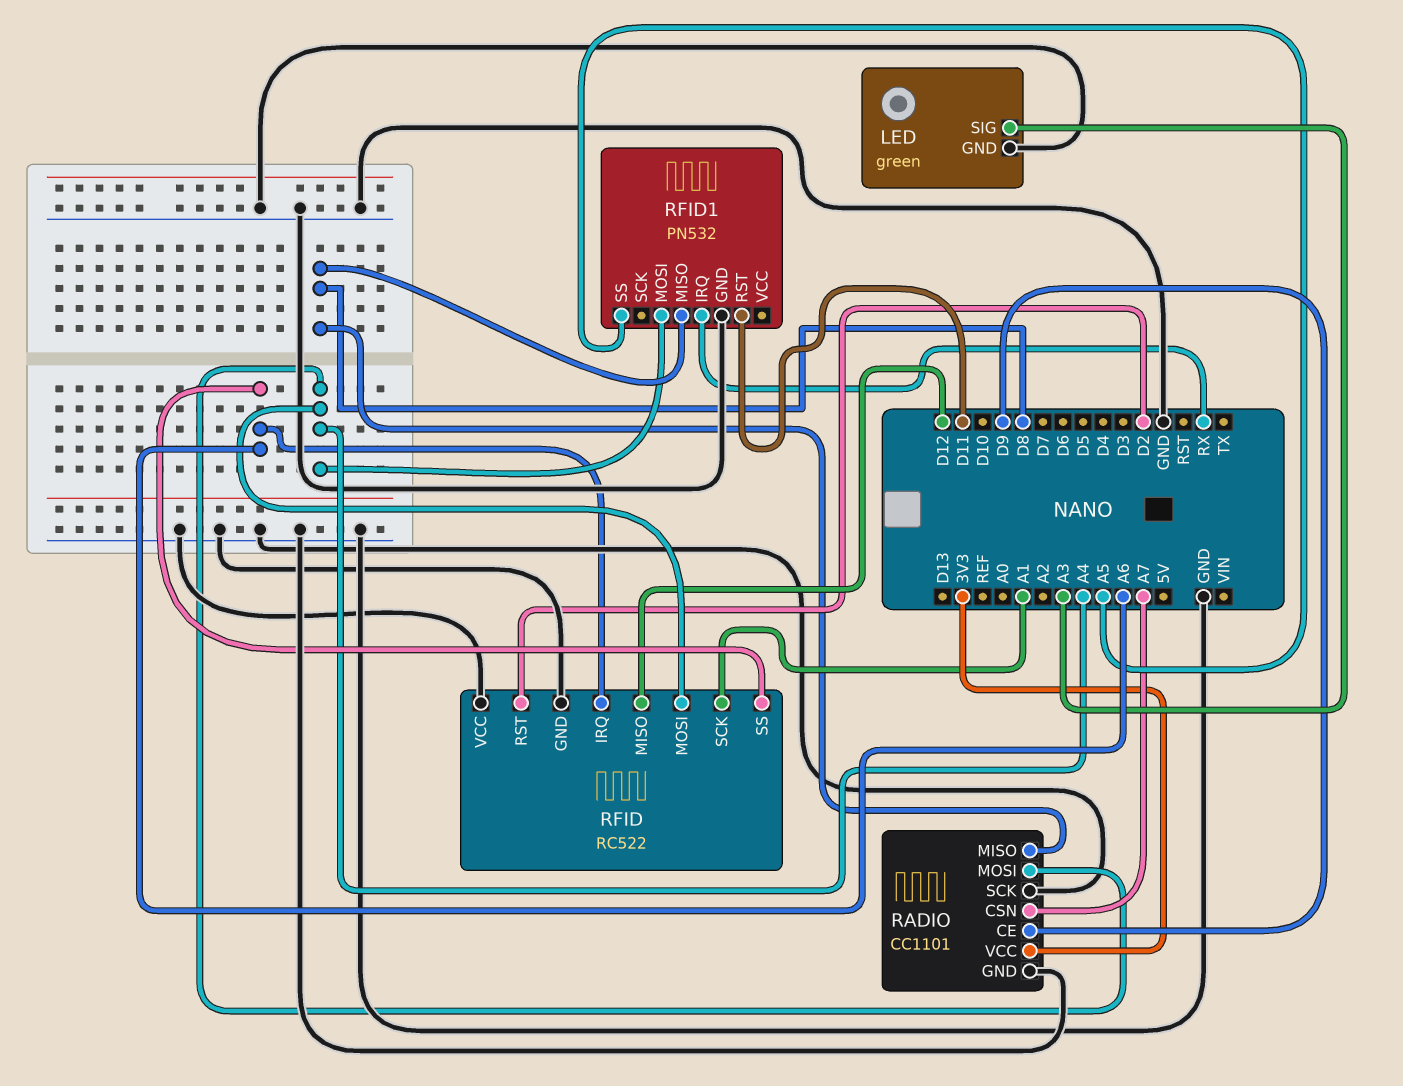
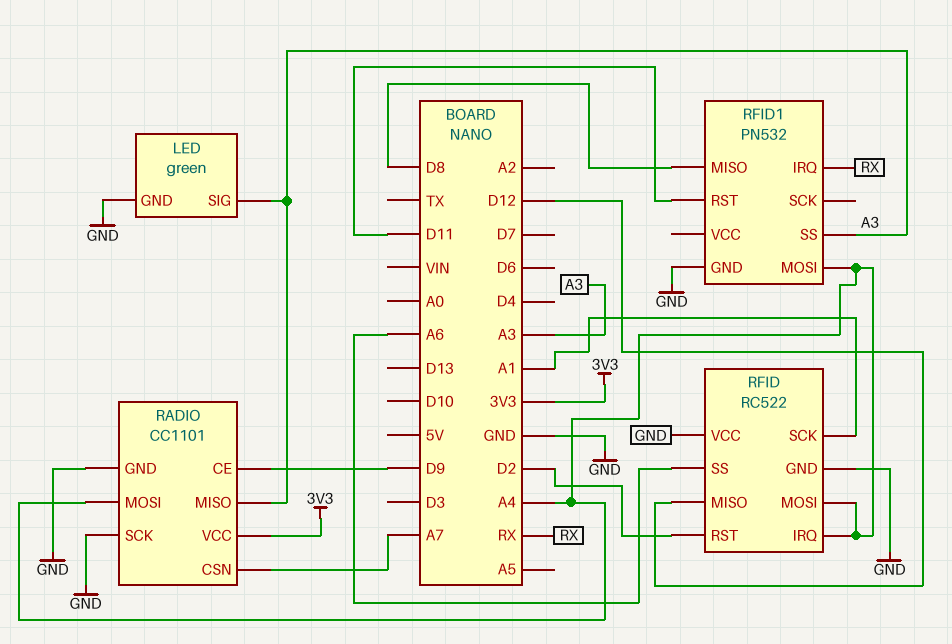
RADIO pin MISO: D8 -> A3
RFID pin IRQ: A6 -> A4
RFID1 pin SS: A5 -> A3

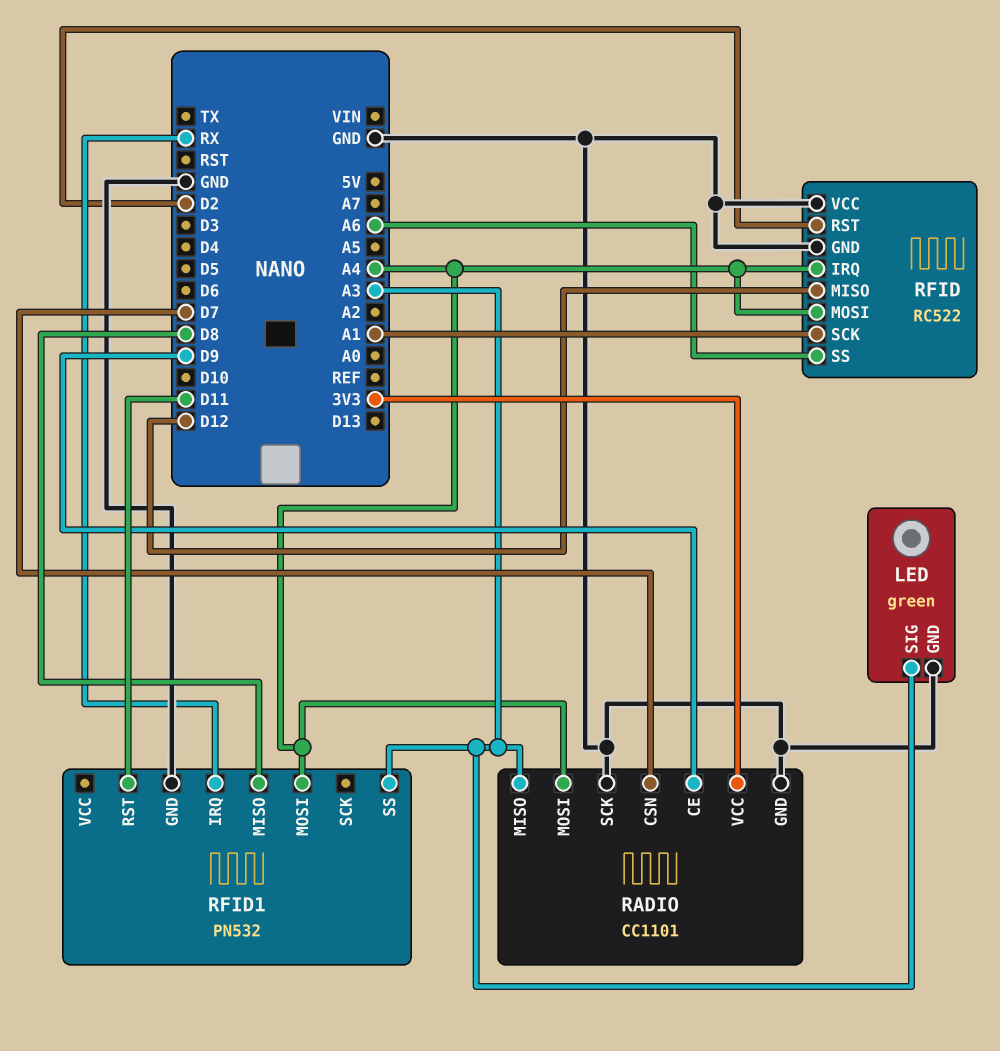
RADIO pin CSN: A7 -> D7

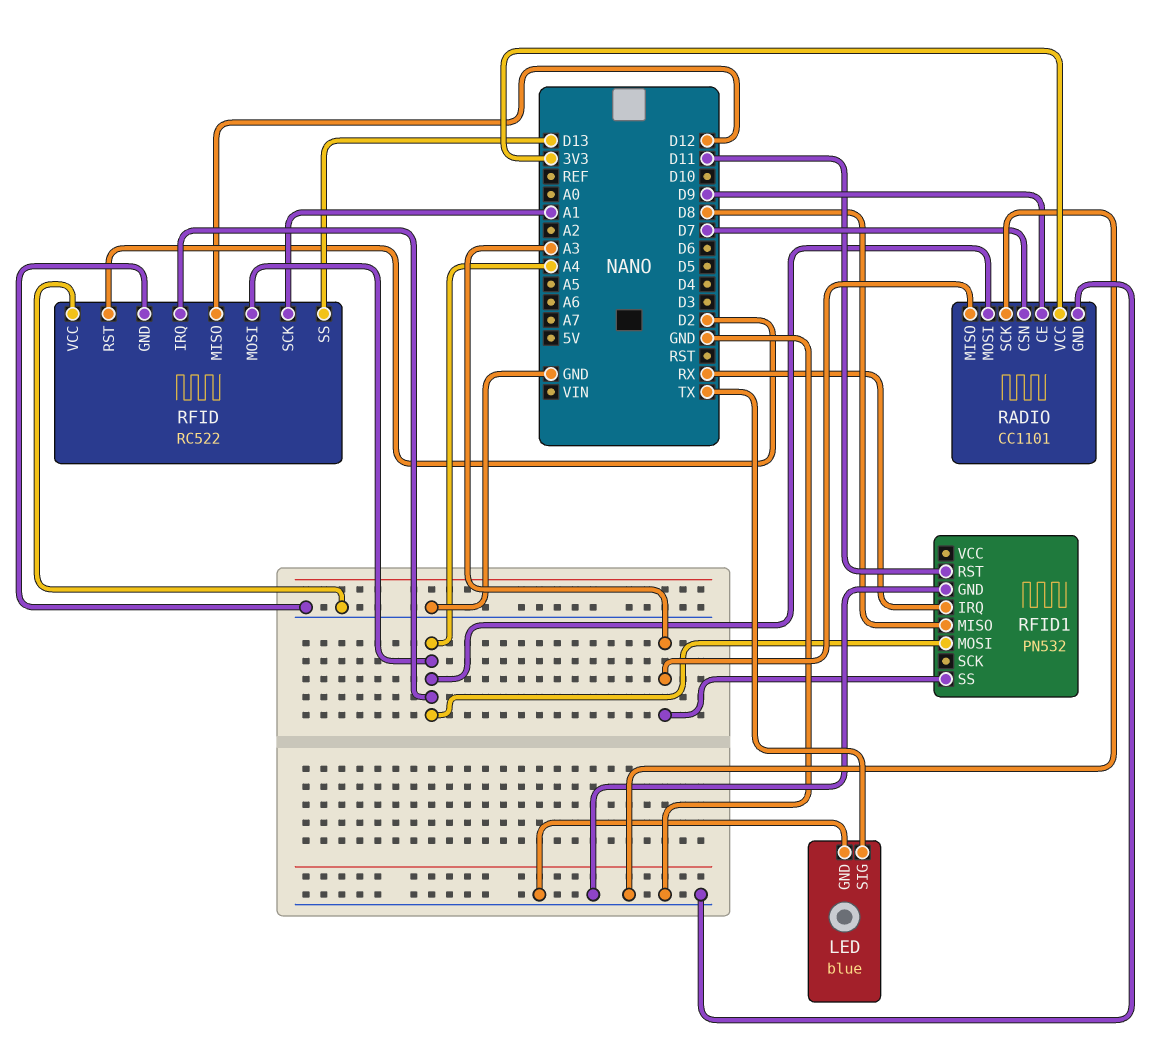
LED: green -> blue
LED pin SIG: A3 -> TX
RFID pin SS: A6 -> D13

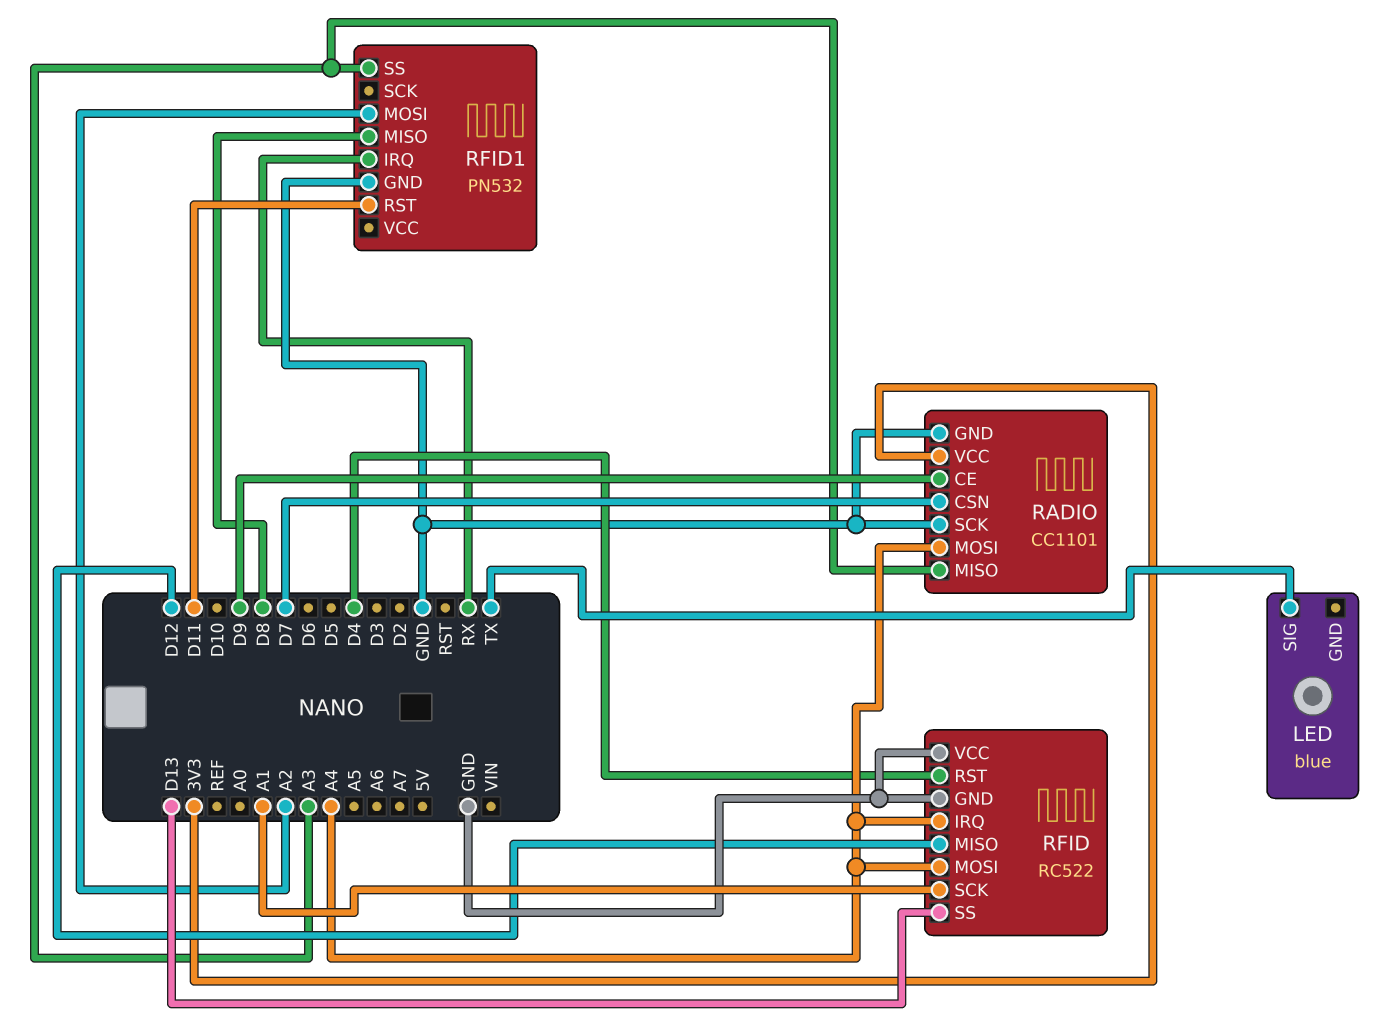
LED pin GND: GND -> none
RFID pin RST: D2 -> D4
RFID1 pin MOSI: A4 -> A2

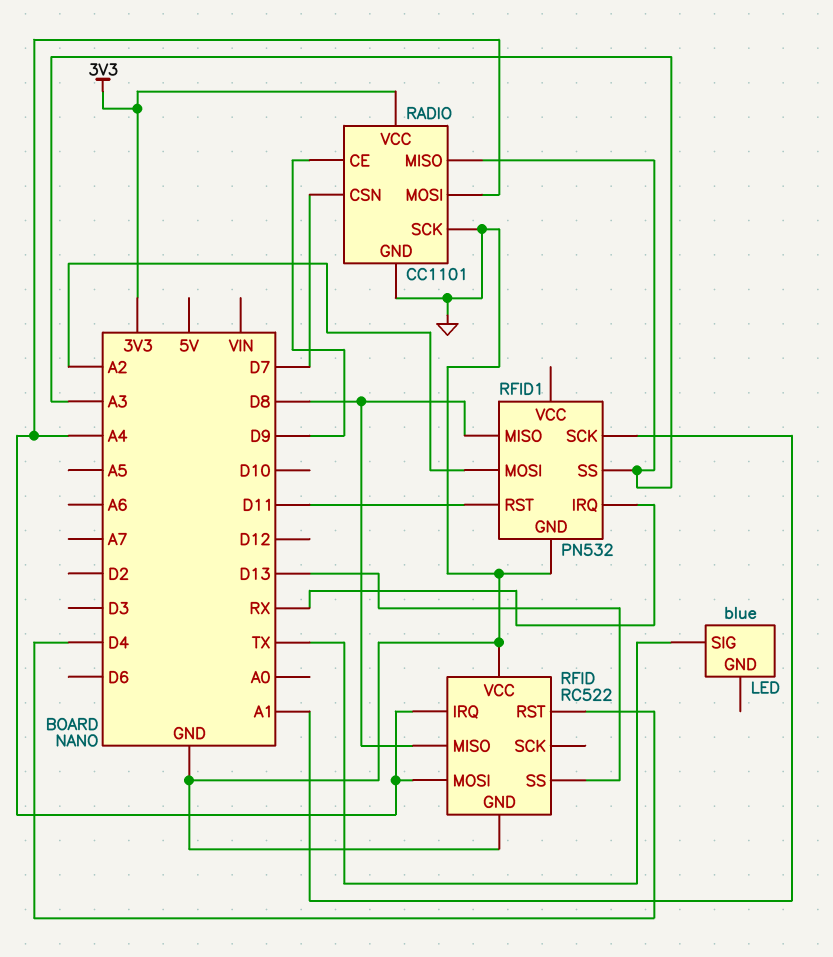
RFID pin MISO: D12 -> D8
RFID pin SCK: A1 -> none
RFID1 pin SCK: none -> A1

